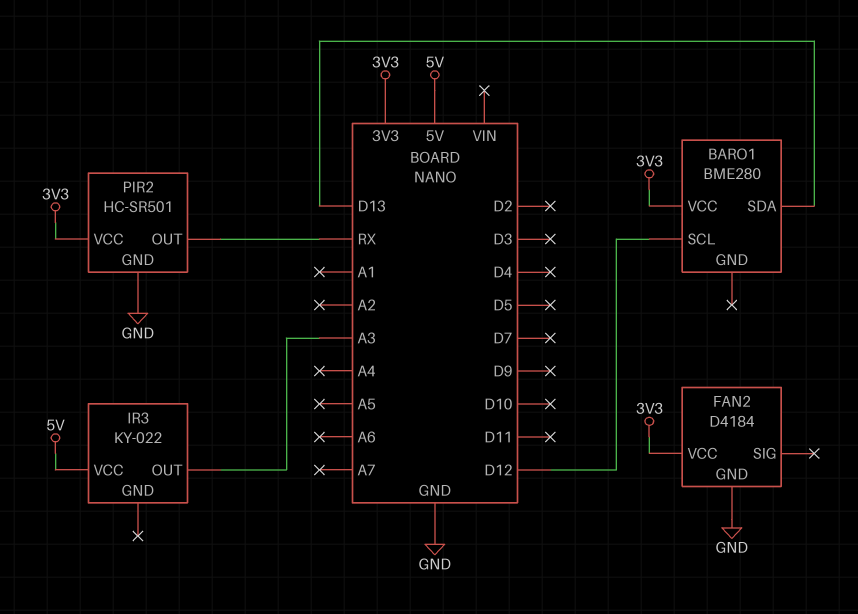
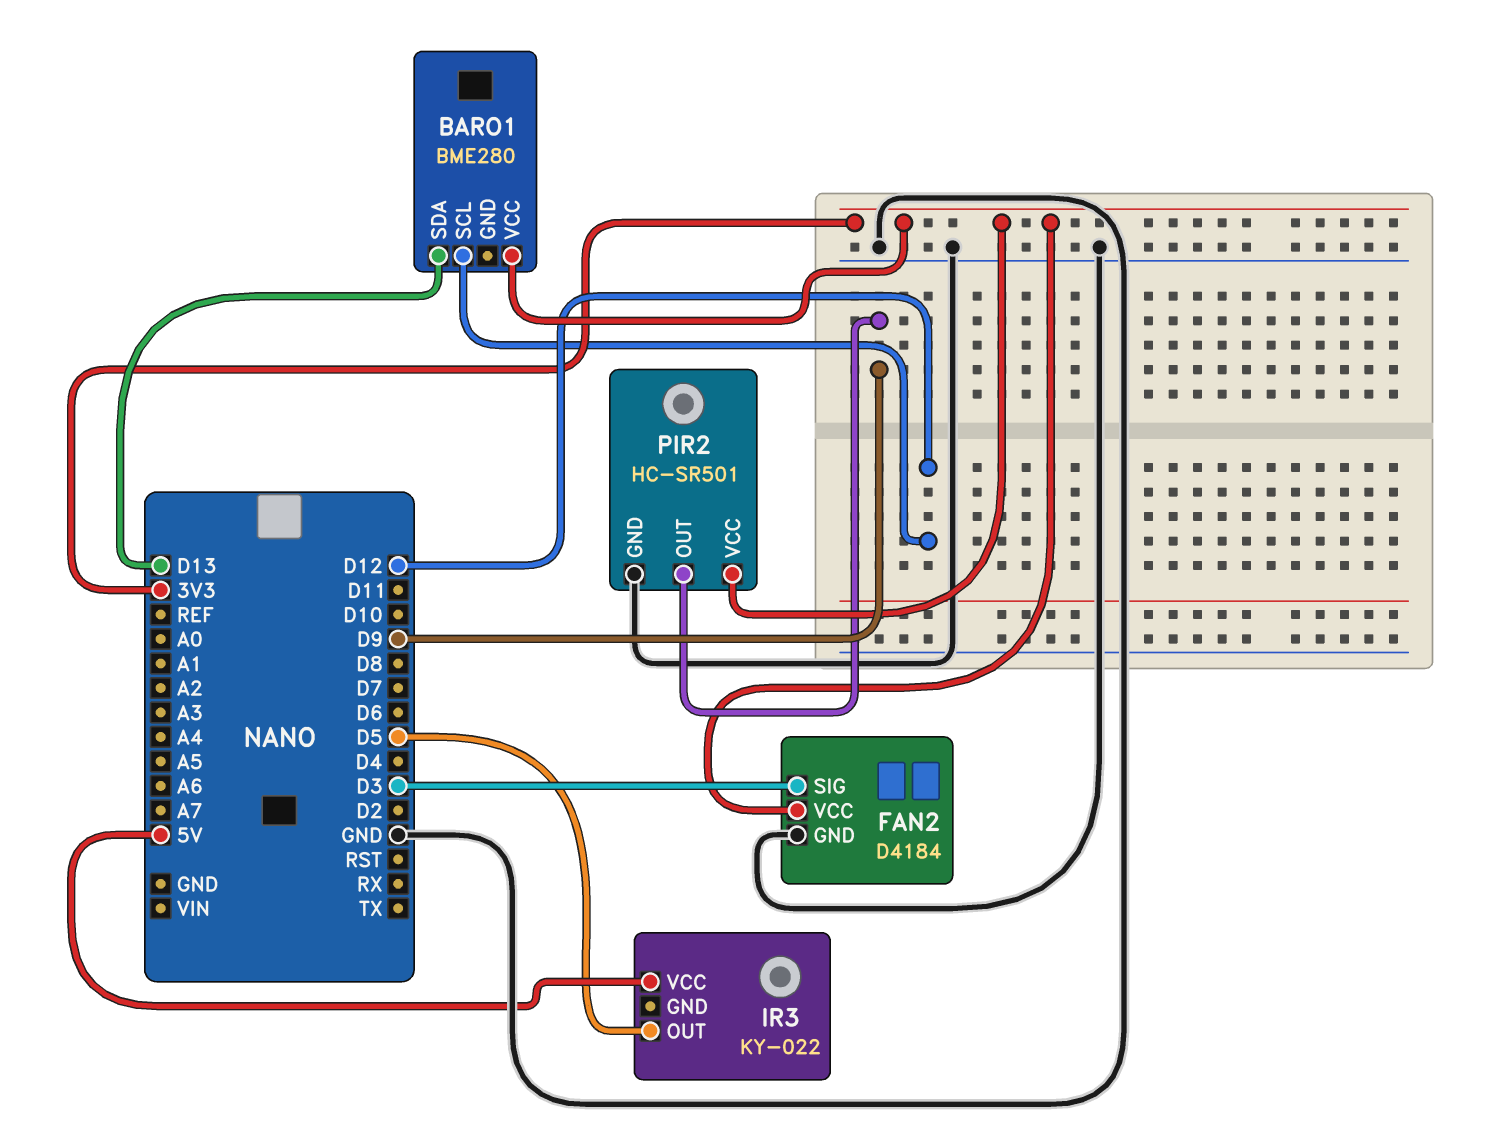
FAN2 pin SIG: none -> D3
IR3 pin OUT: A3 -> D5
PIR2 pin OUT: RX -> D9

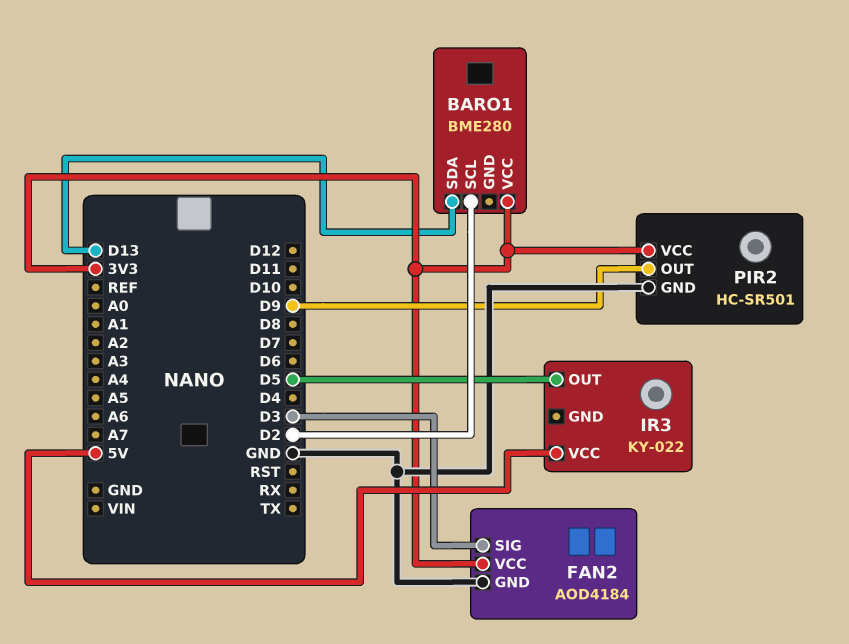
BARO1 pin SCL: D12 -> D2
FAN2: D4184 -> AOD4184

